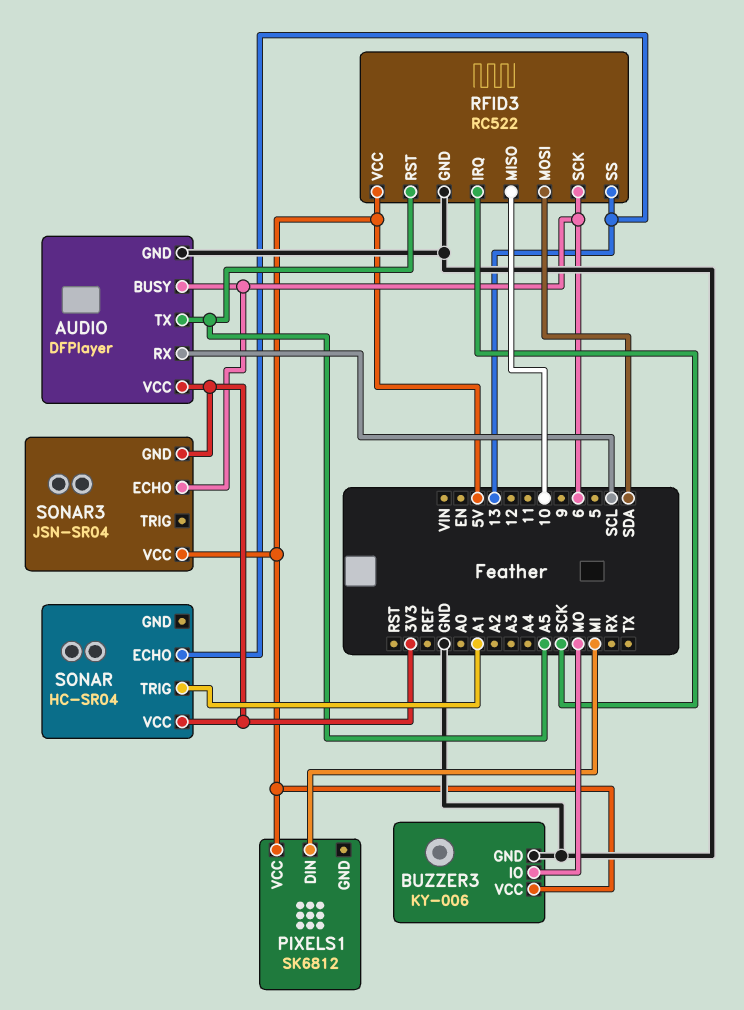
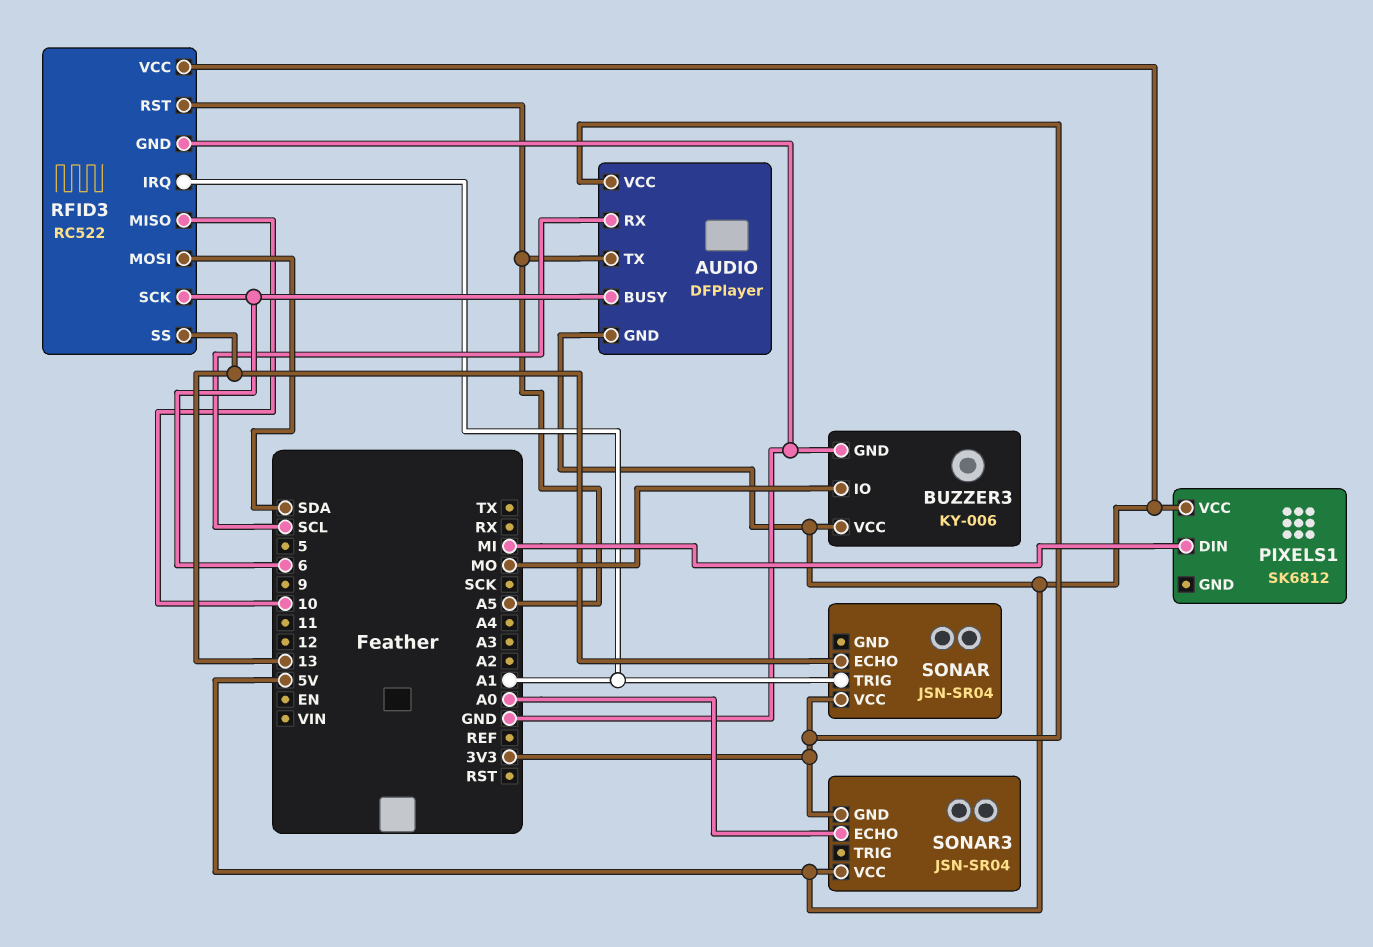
AUDIO pin GND: GND -> 5V
RFID3 pin IRQ: SCK -> A1
SONAR: HC-SR04 -> JSN-SR04
SONAR3 pin ECHO: 6 -> A0

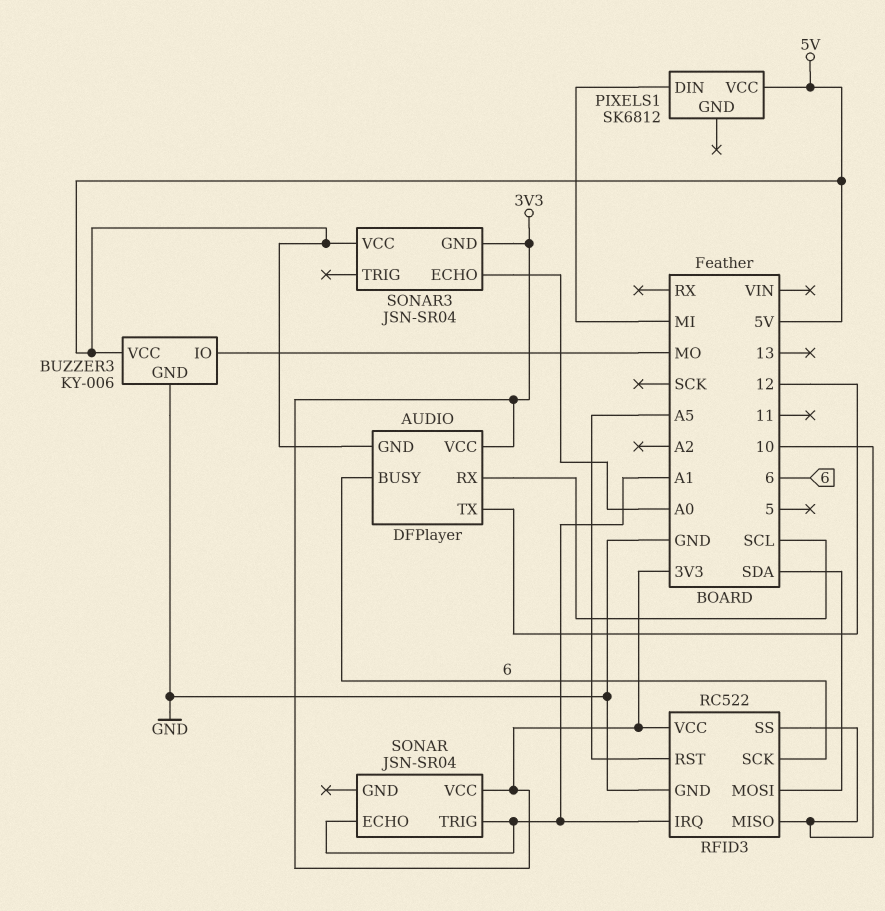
AUDIO pin TX: A5 -> 12
RFID3 pin SS: 13 -> 10
RFID3 pin VCC: 5V -> 3V3
SONAR pin ECHO: 13 -> A1

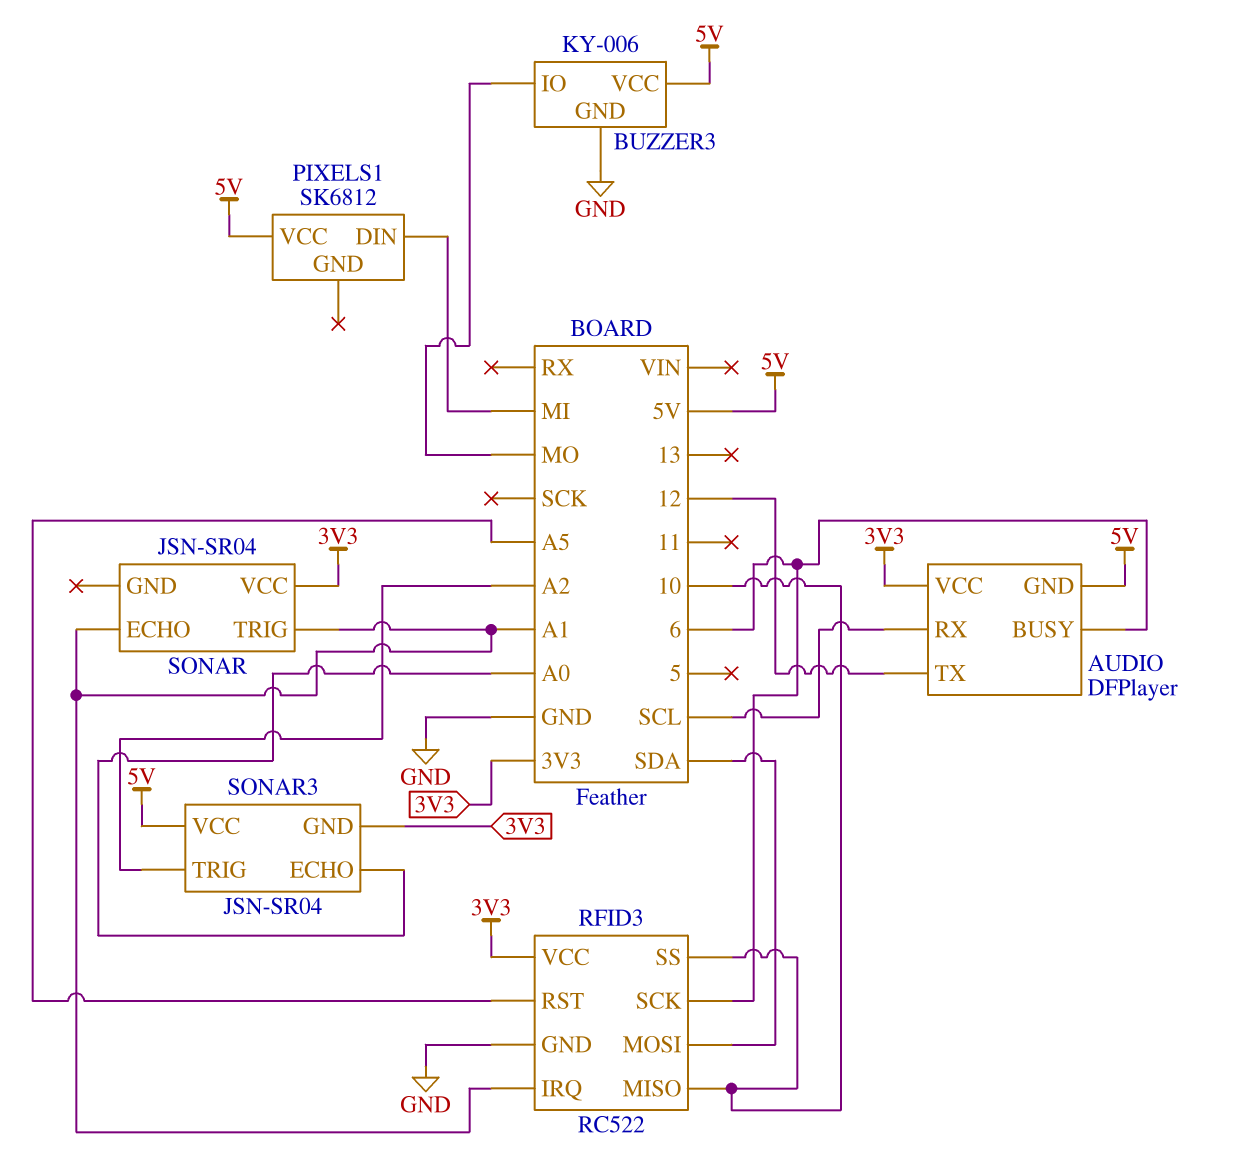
SONAR3 pin TRIG: none -> A2

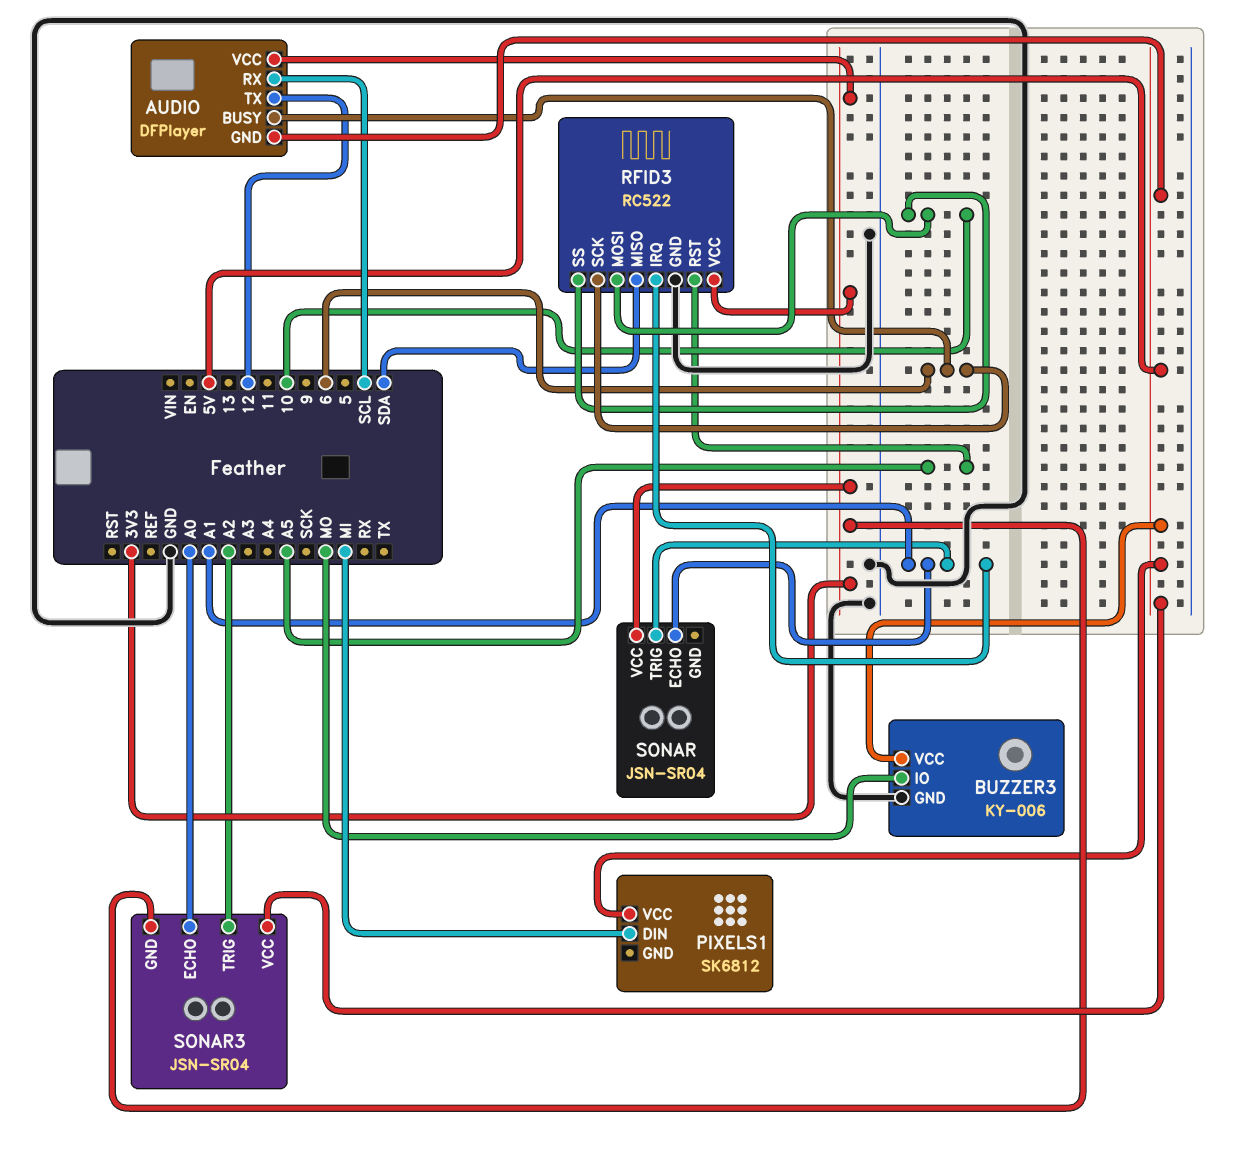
RFID3 pin MISO: 10 -> SDA
RFID3 pin MOSI: SDA -> 10

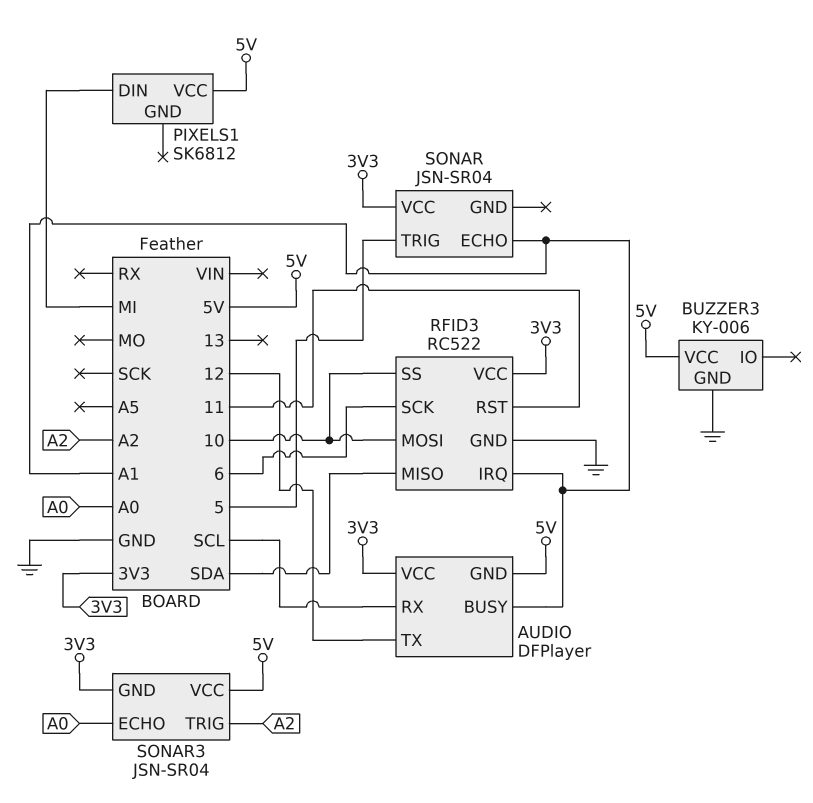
AUDIO pin BUSY: 6 -> A1
BUZZER3 pin IO: MO -> none
RFID3 pin RST: A5 -> 11
SONAR pin TRIG: A1 -> 5

